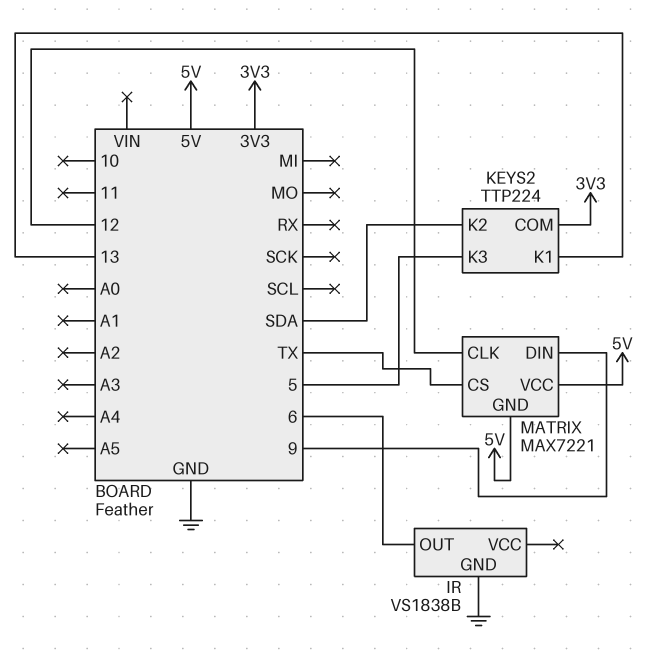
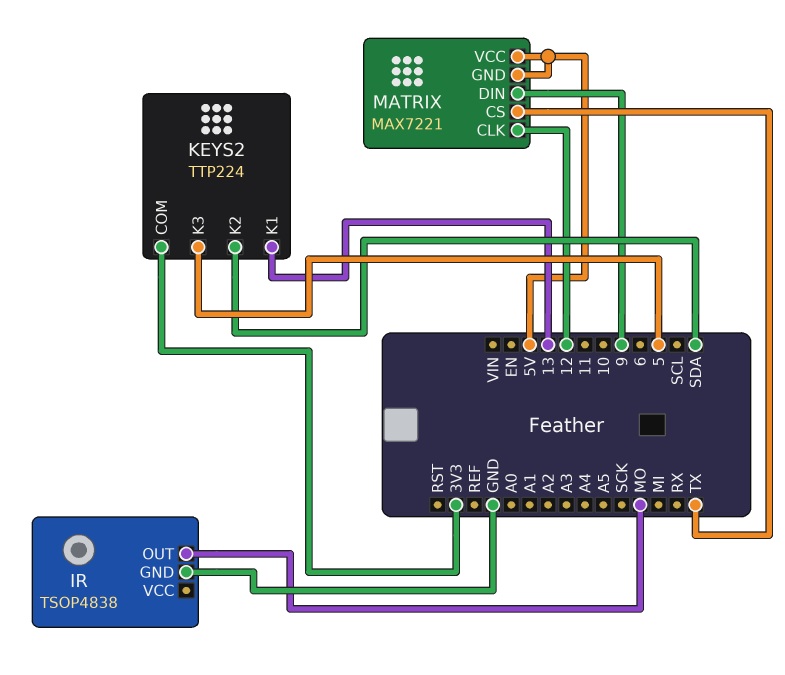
IR: VS1838B -> TSOP4838
IR pin OUT: 6 -> MO

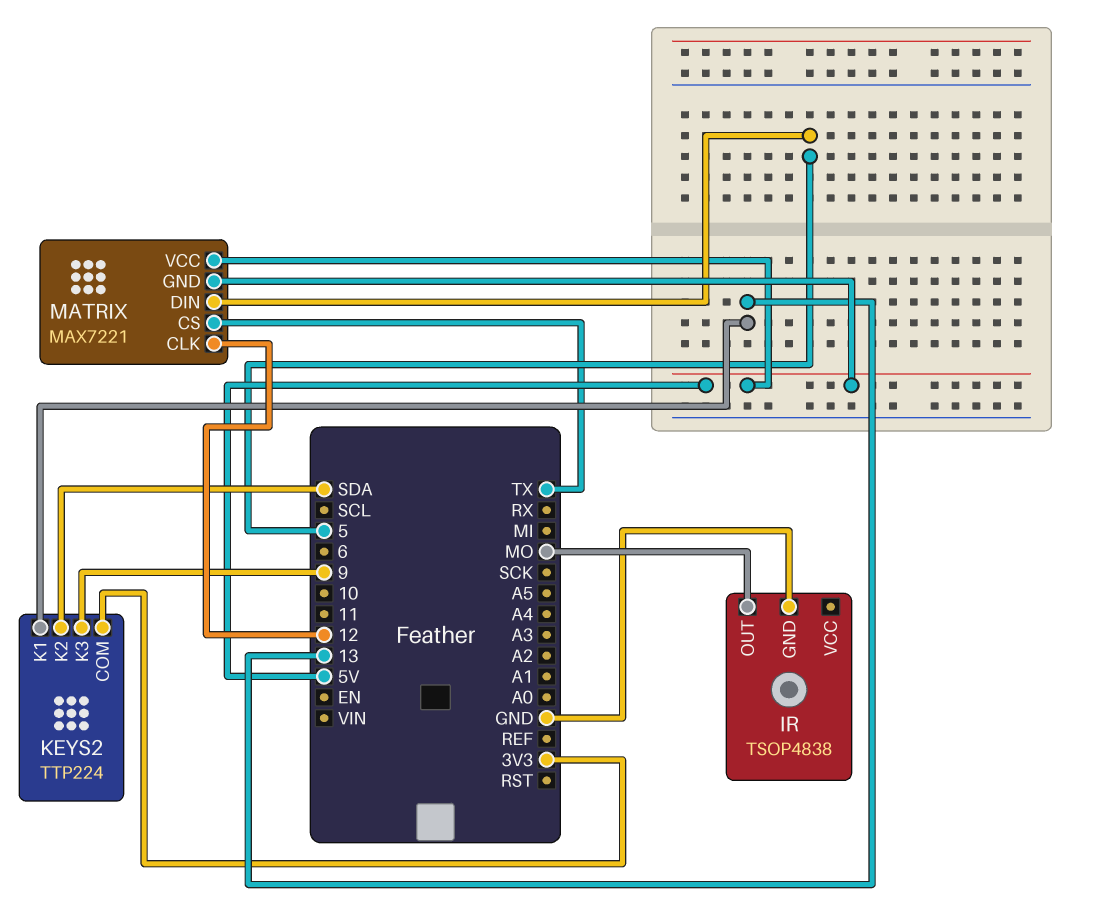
KEYS2 pin K3: 5 -> 9
MATRIX pin DIN: 9 -> 5

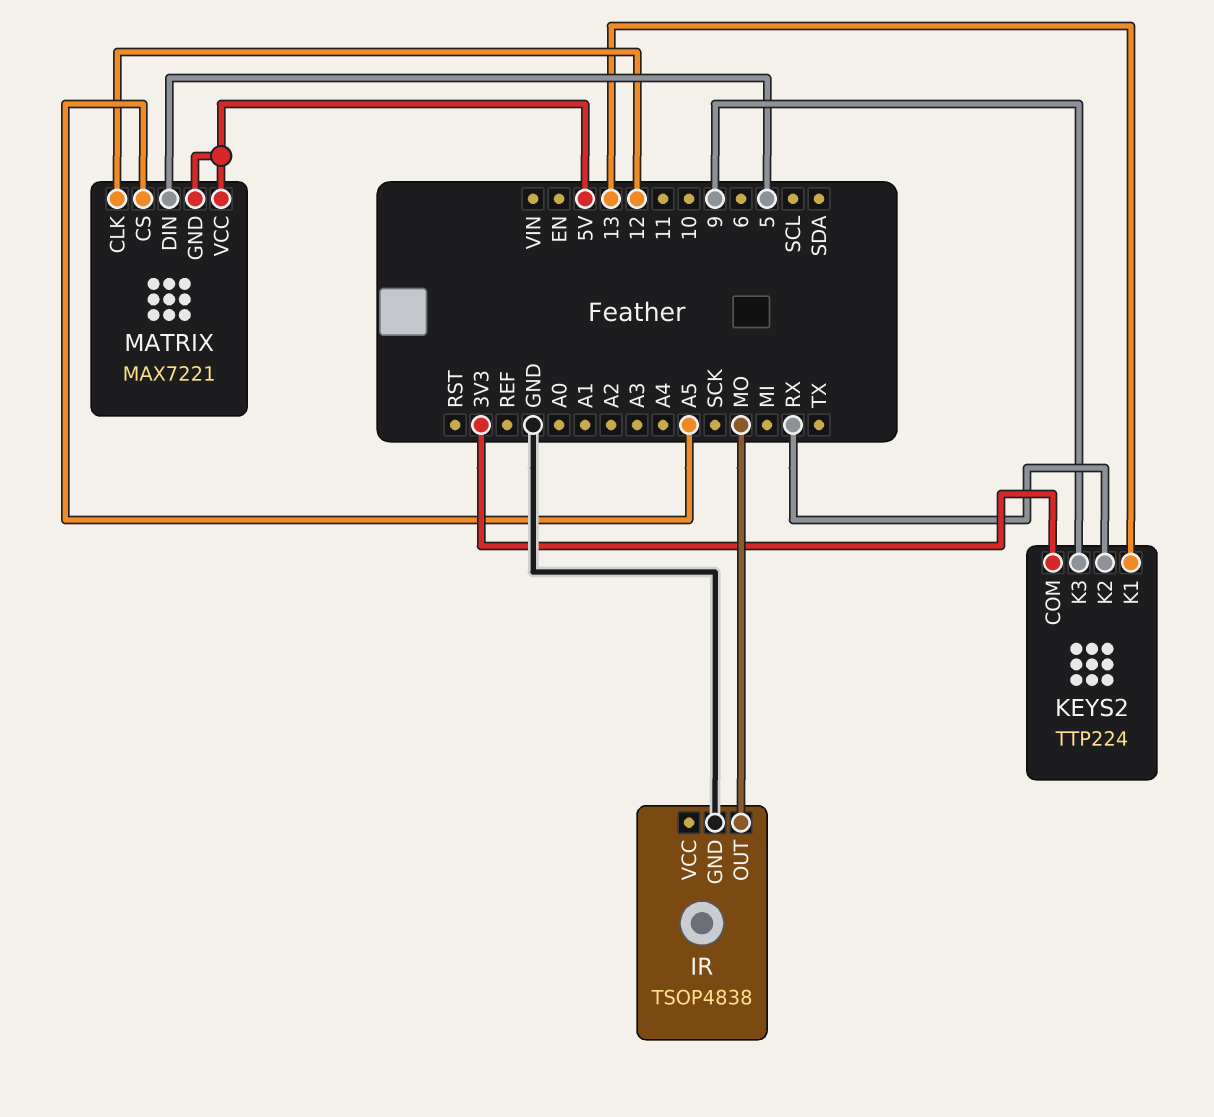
KEYS2 pin K2: SDA -> RX
MATRIX pin CS: TX -> A5

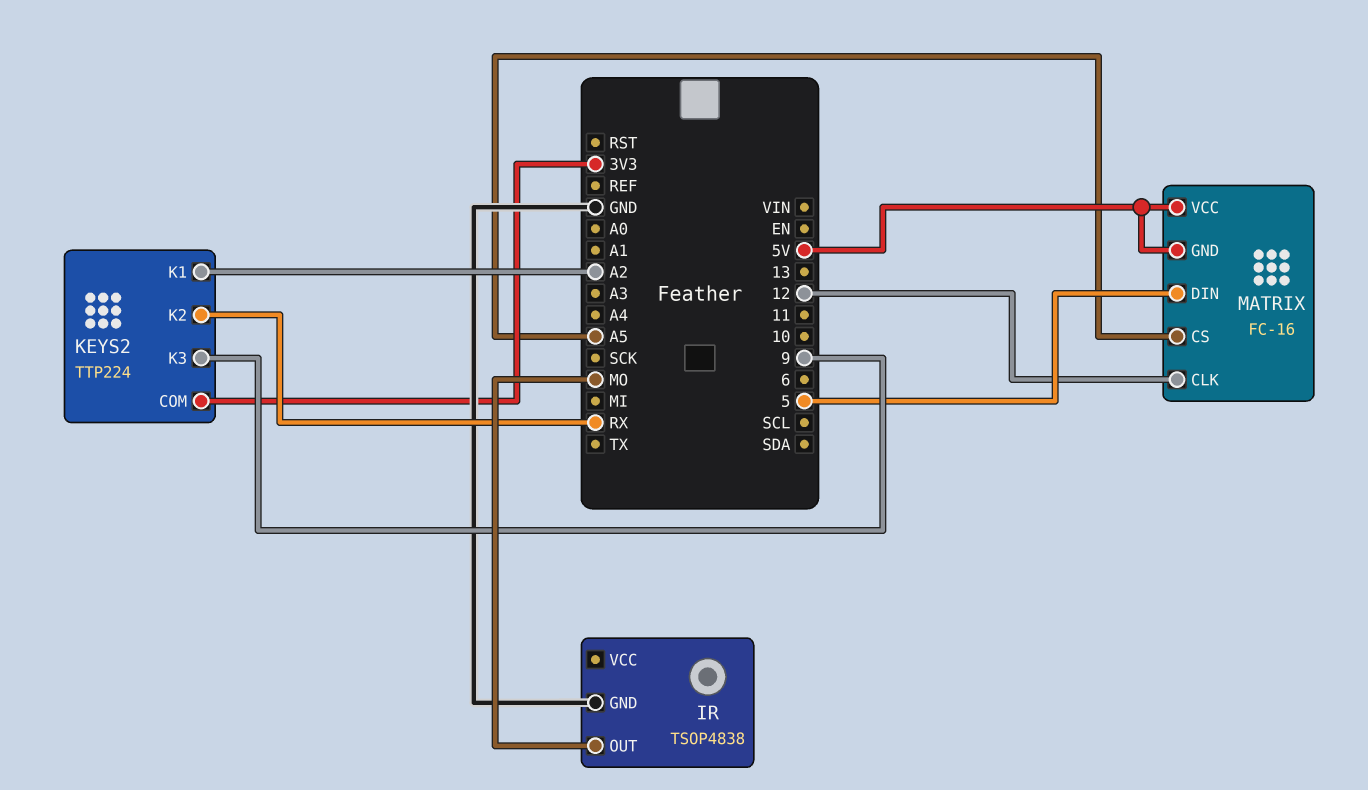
KEYS2 pin K1: 13 -> A2
MATRIX: MAX7221 -> FC-16

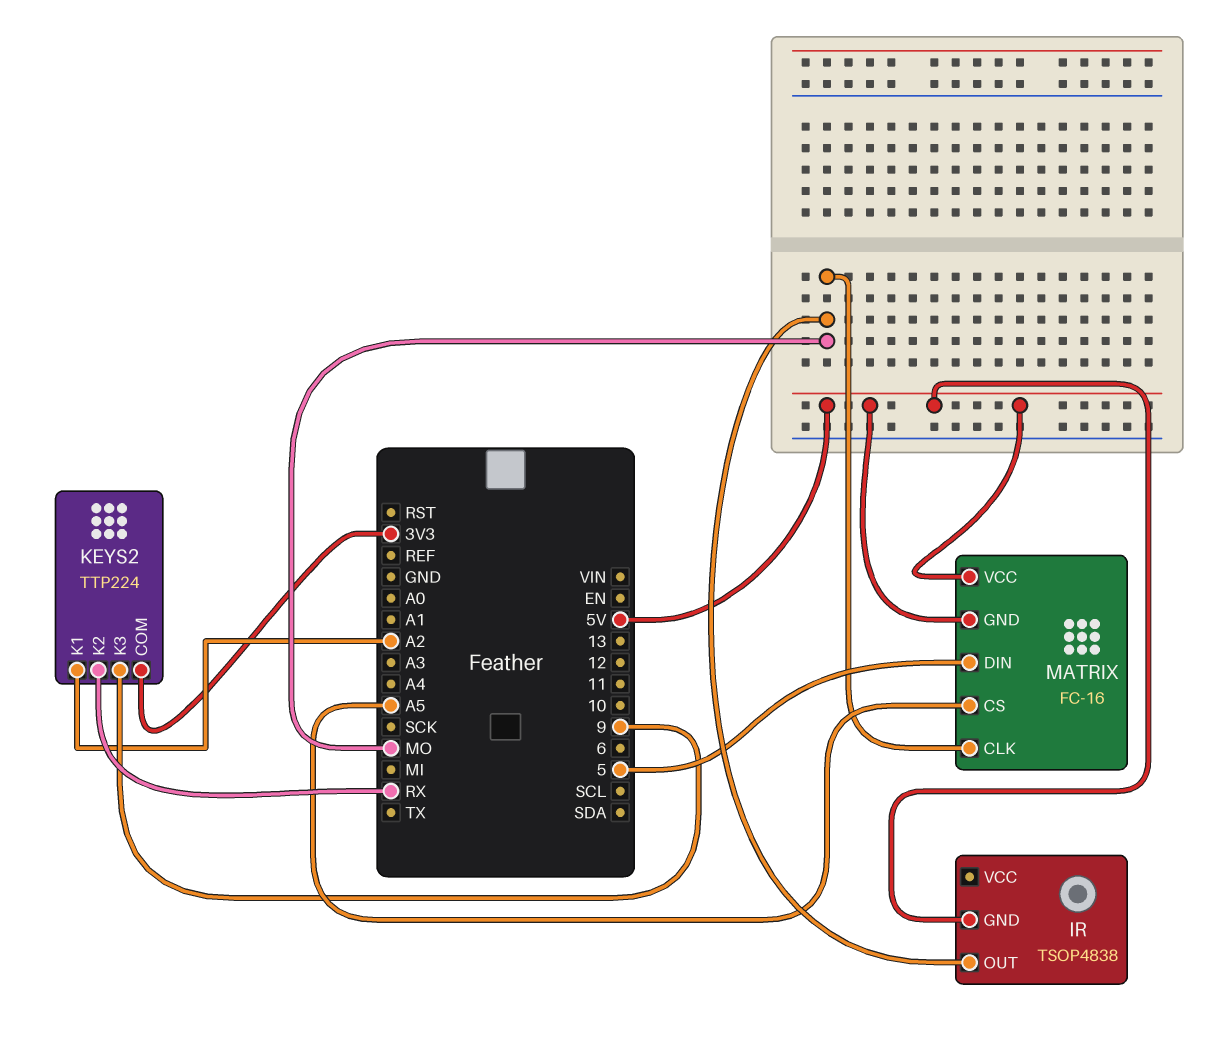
IR pin GND: GND -> 5V
MATRIX pin CLK: 12 -> MO

